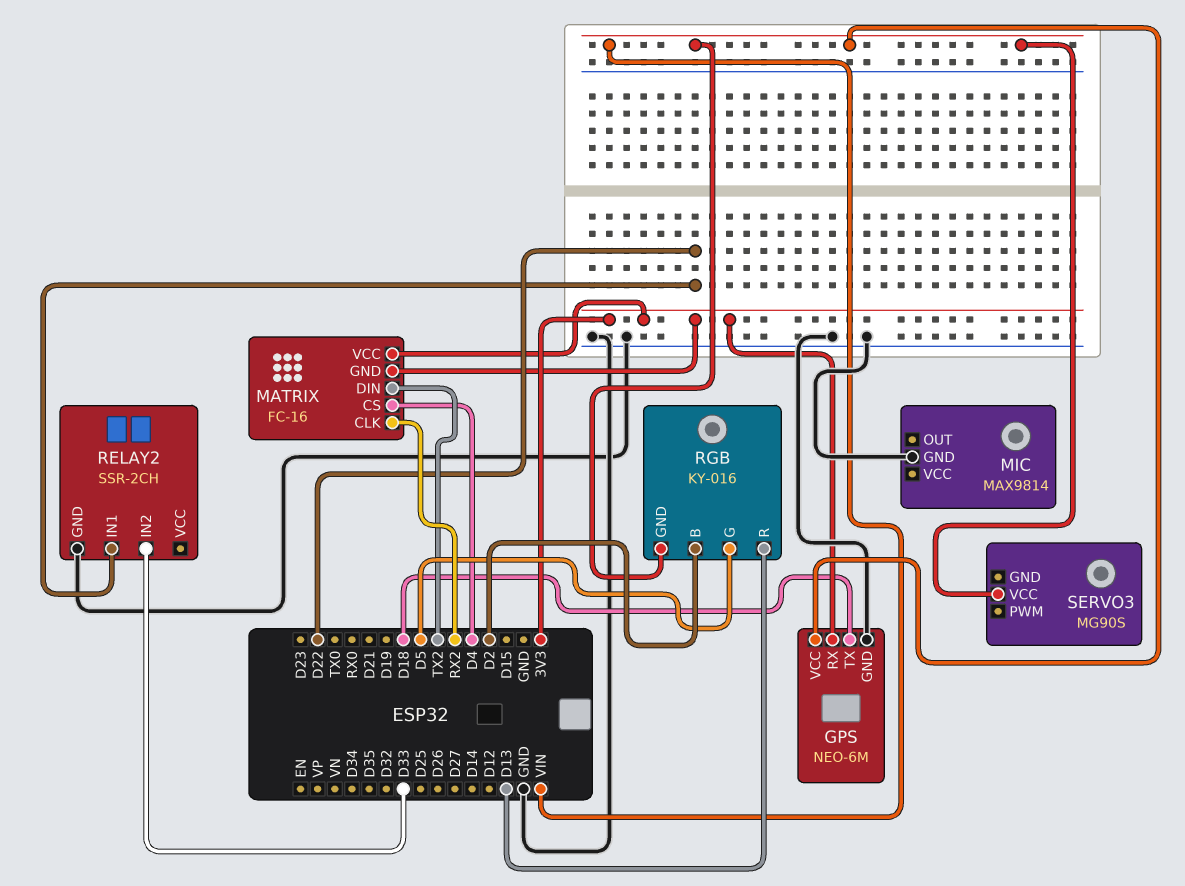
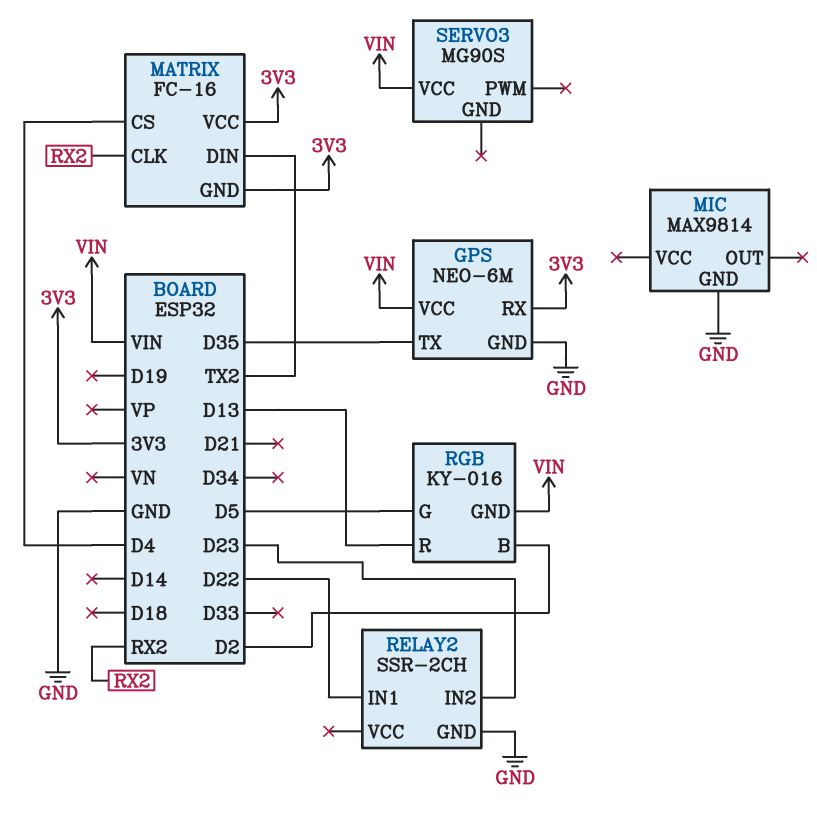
GPS pin TX: D18 -> D35
RELAY2 pin IN2: D33 -> D23

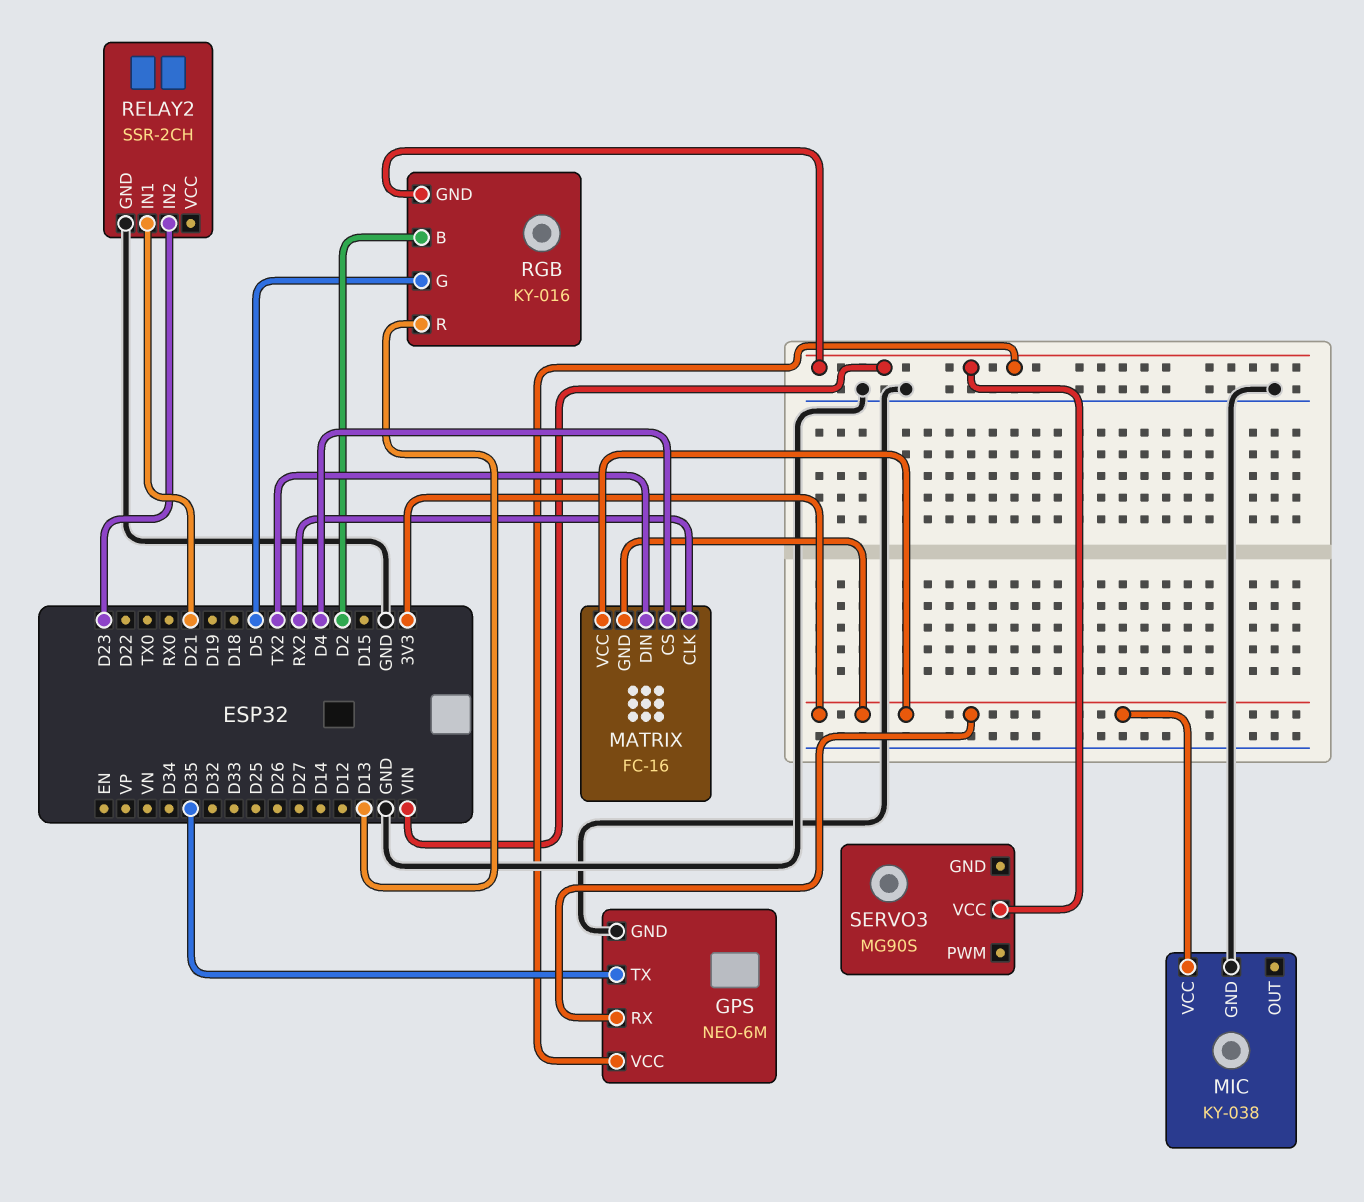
MIC: MAX9814 -> KY-038
MIC pin VCC: none -> 3V3
RELAY2 pin IN1: D22 -> D21

